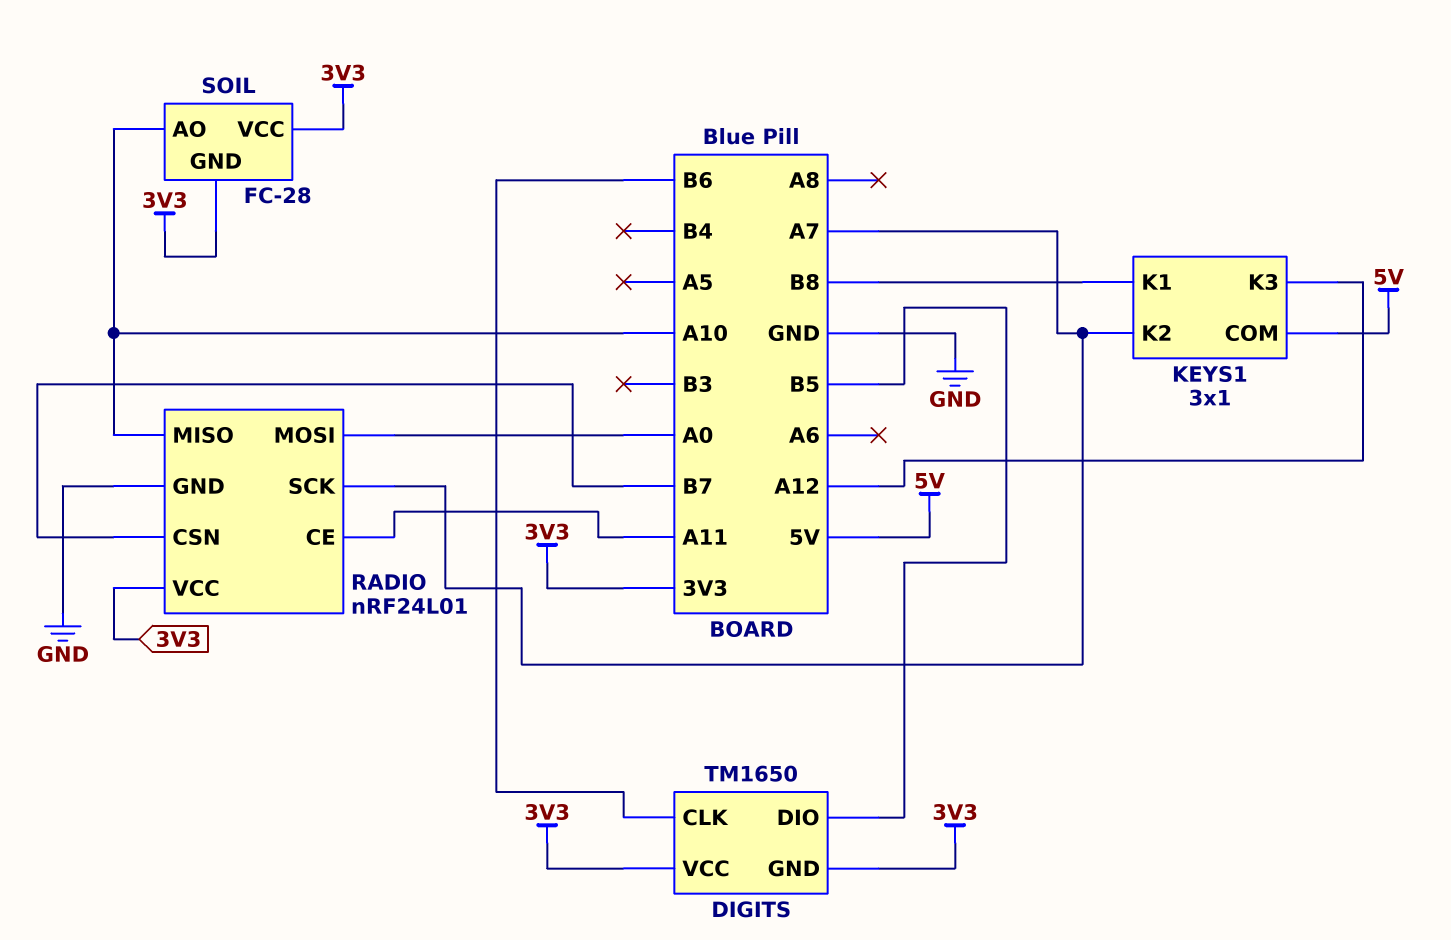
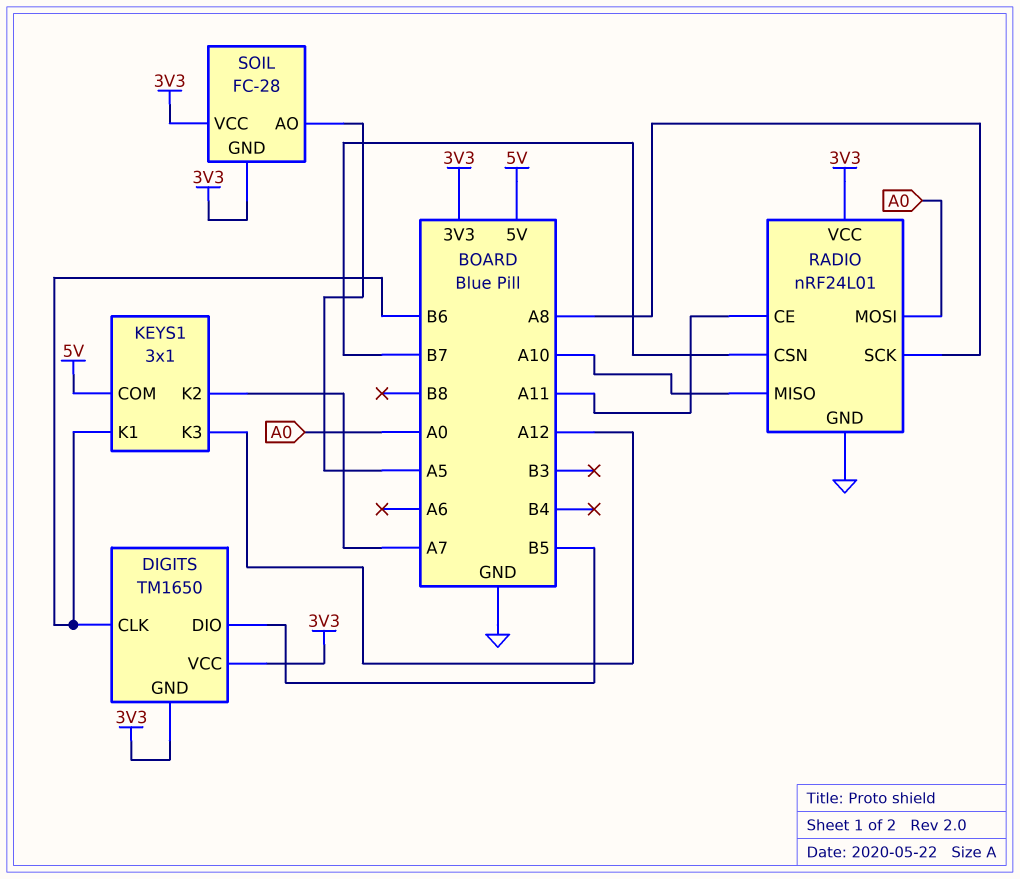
KEYS1 pin K1: B8 -> B6
RADIO pin SCK: A7 -> A8
SOIL pin AO: A10 -> A5

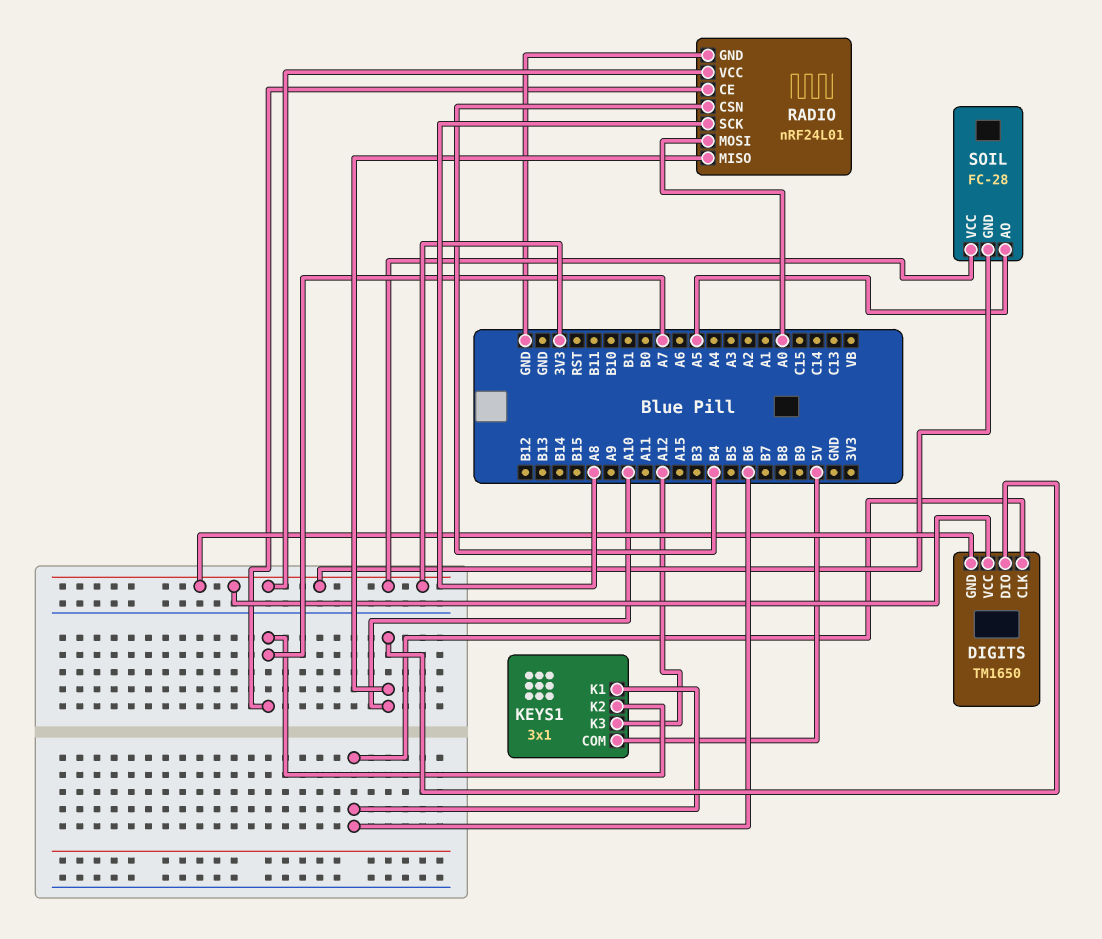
DIGITS pin DIO: B5 -> A10
RADIO pin CE: A11 -> A7
RADIO pin CSN: B7 -> B4

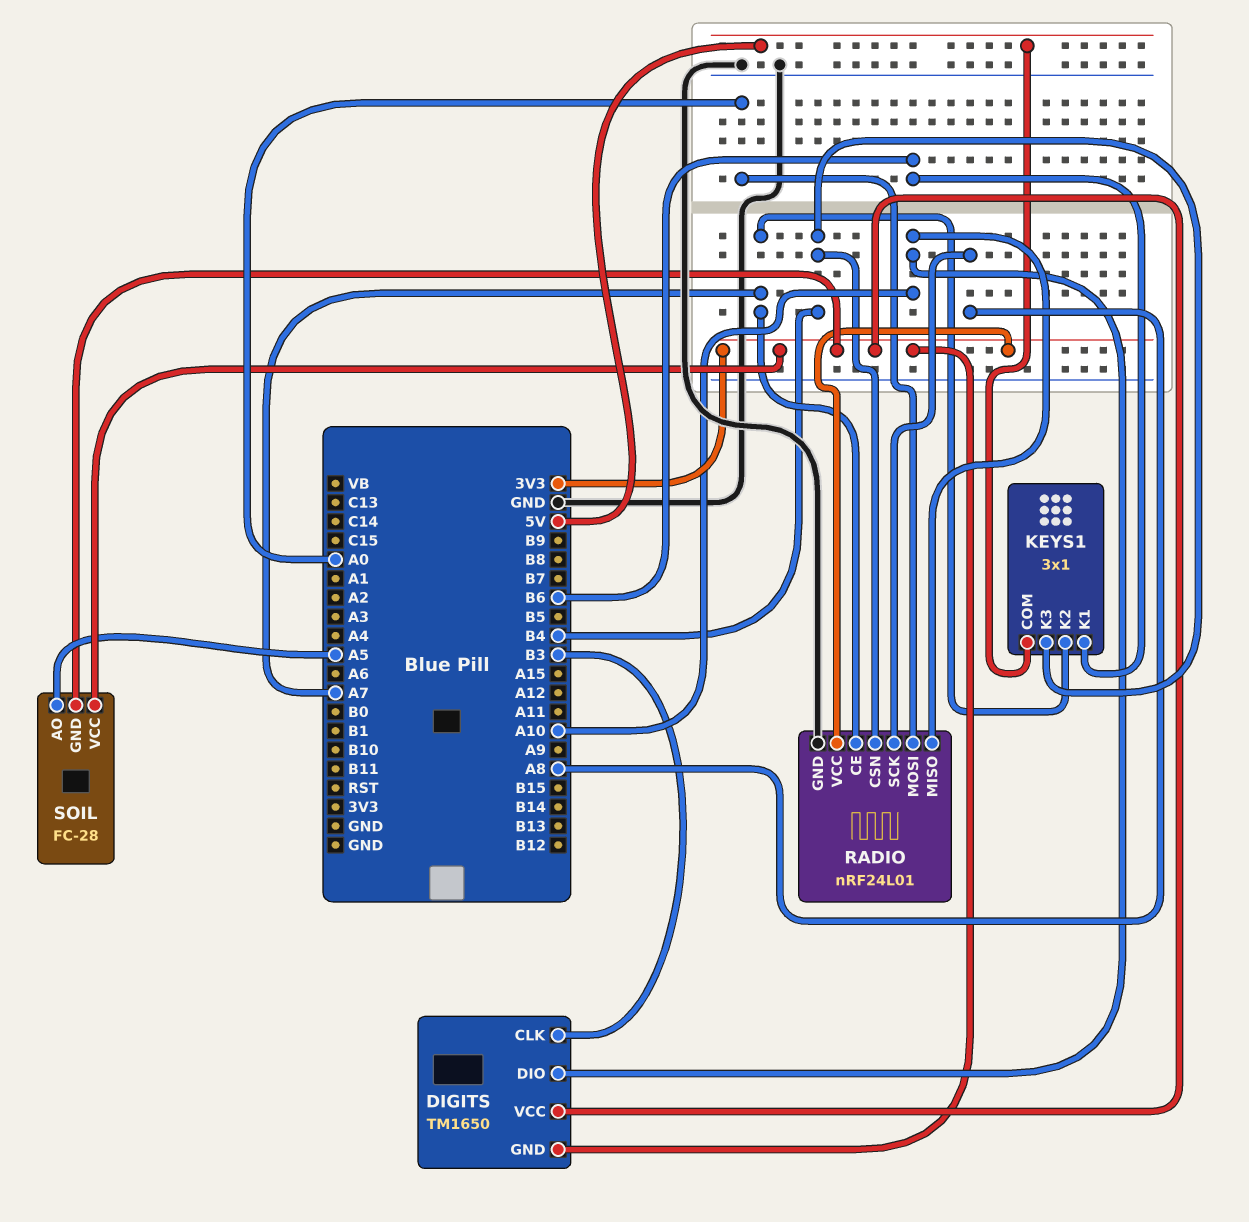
DIGITS pin CLK: B6 -> B3
KEYS1 pin K3: A12 -> B4

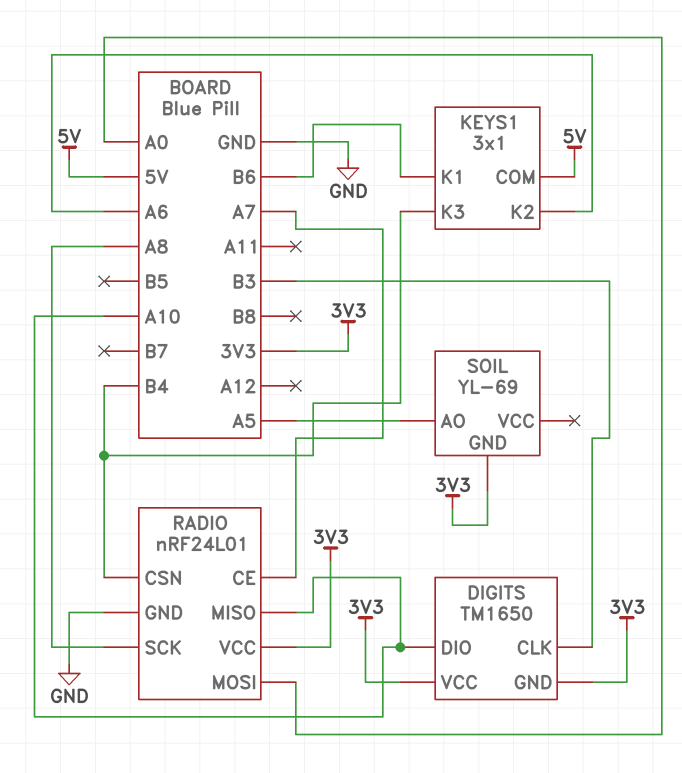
KEYS1 pin K2: A7 -> A6
SOIL: FC-28 -> YL-69
SOIL pin VCC: 3V3 -> none

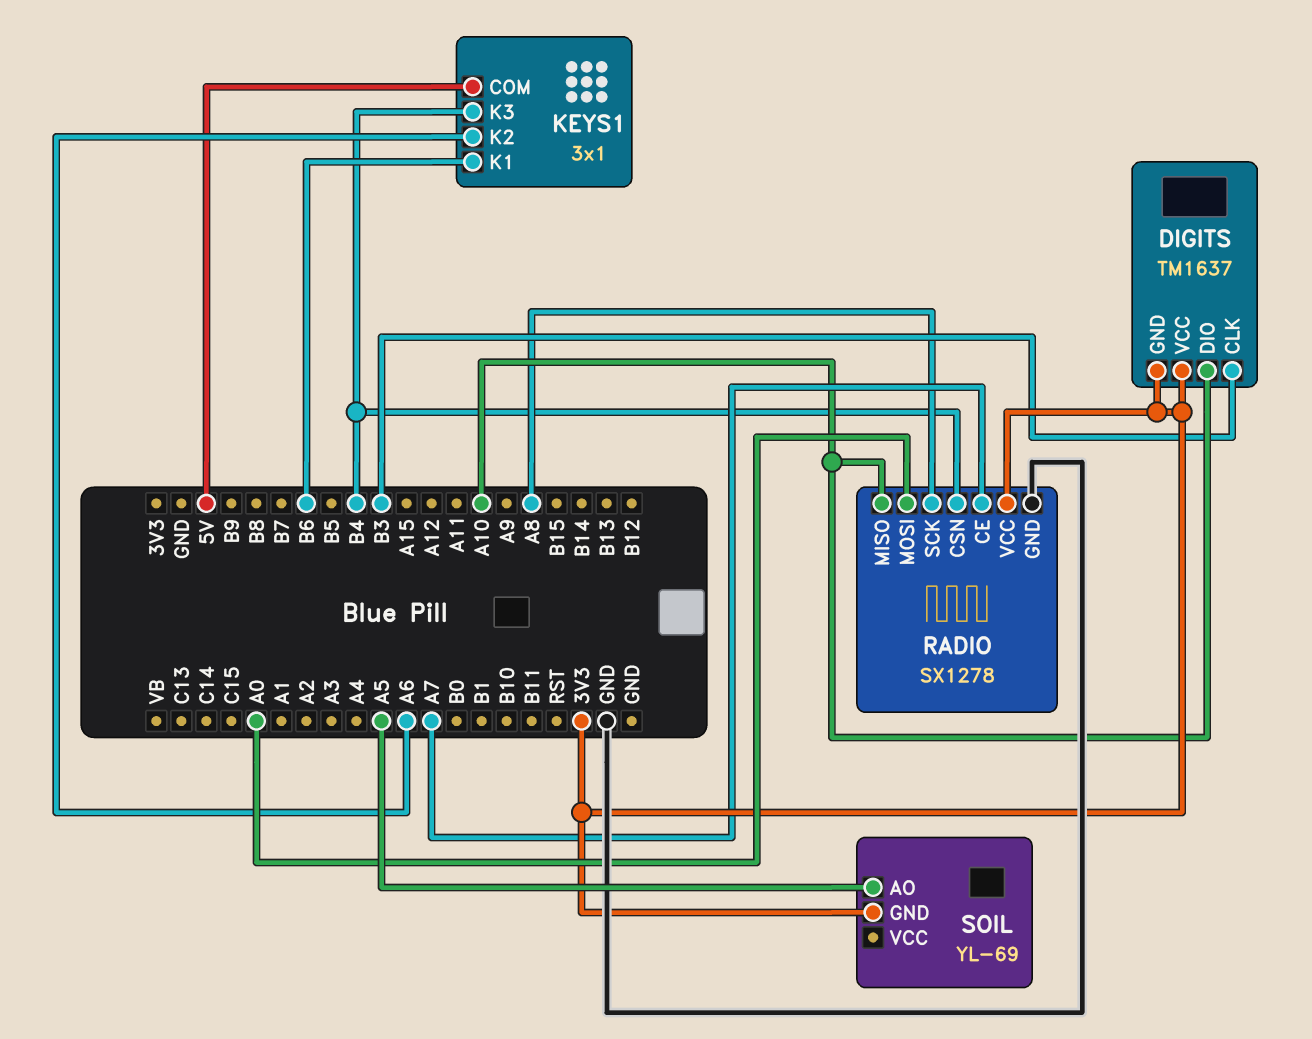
DIGITS: TM1650 -> TM1637
RADIO: nRF24L01 -> SX1278

